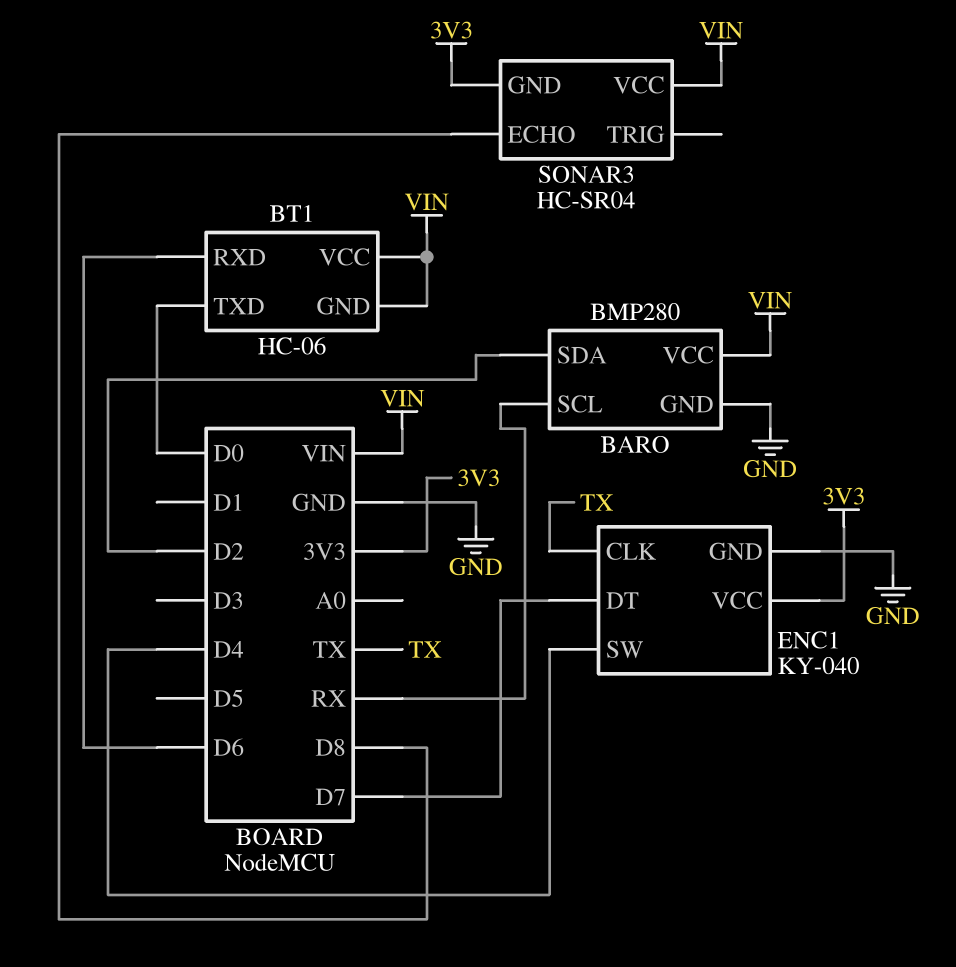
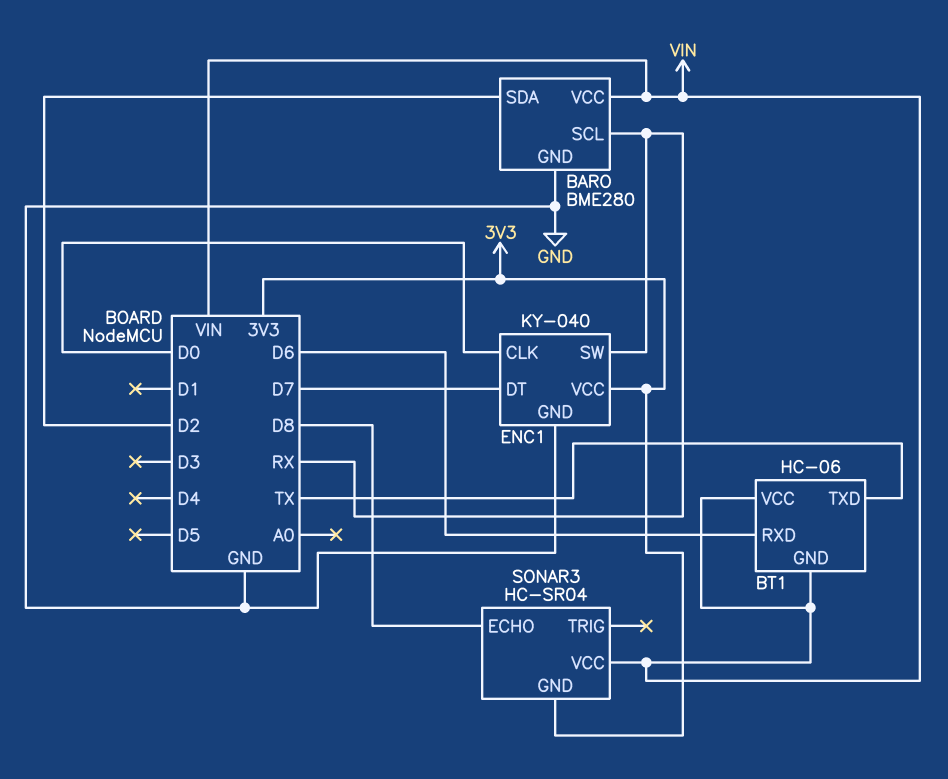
BARO: BMP280 -> BME280
BT1 pin TXD: D0 -> TX
ENC1 pin CLK: TX -> D0
ENC1 pin SW: D4 -> RX

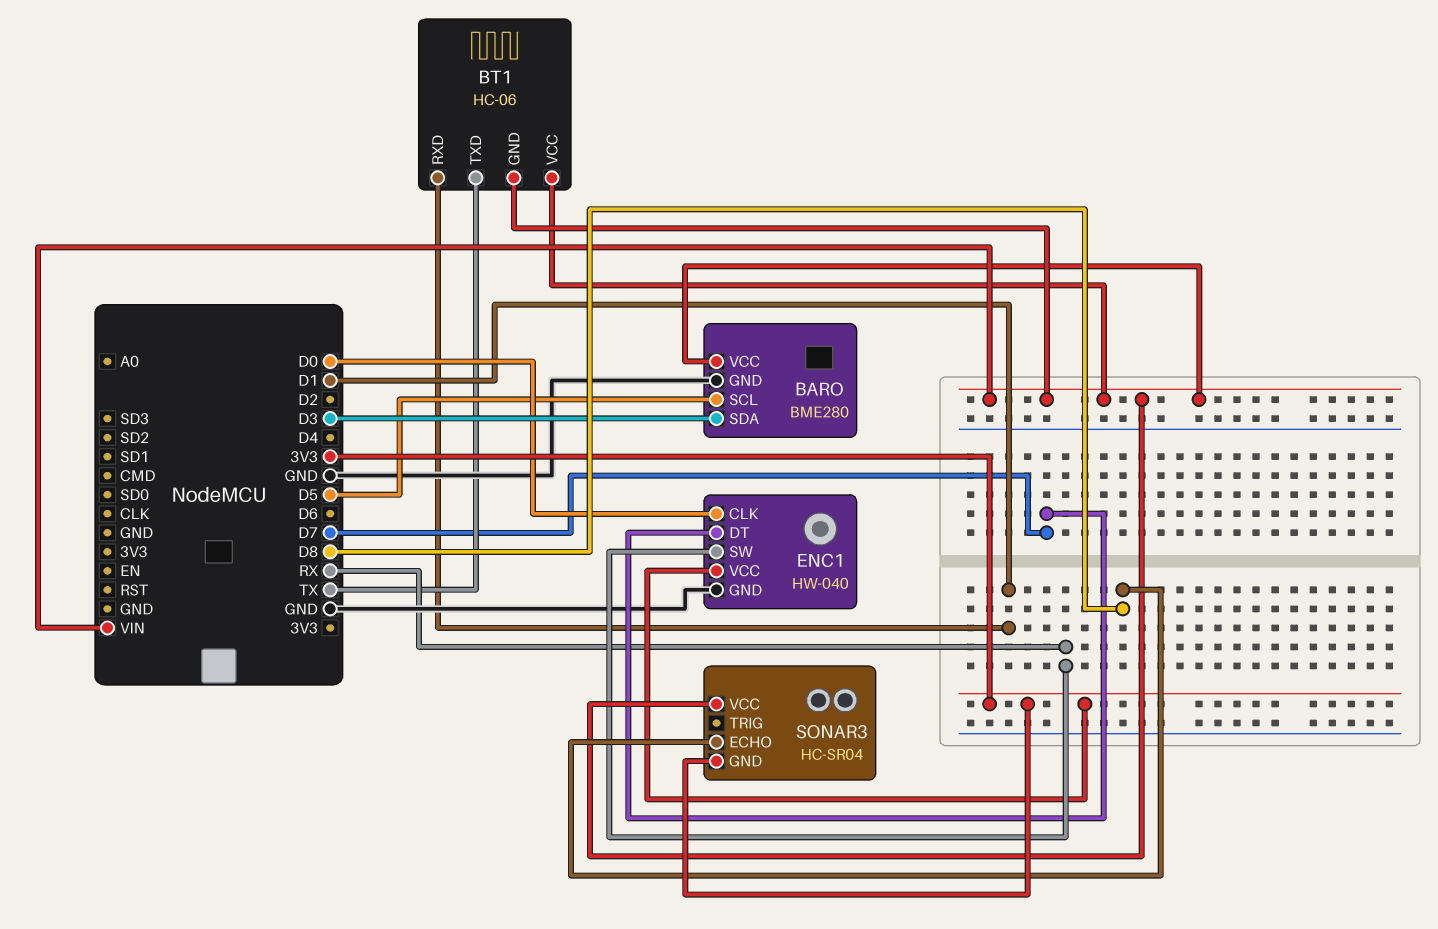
BARO pin SCL: RX -> D5
BARO pin SDA: D2 -> D3
BT1 pin RXD: D6 -> D1
ENC1: KY-040 -> HW-040

